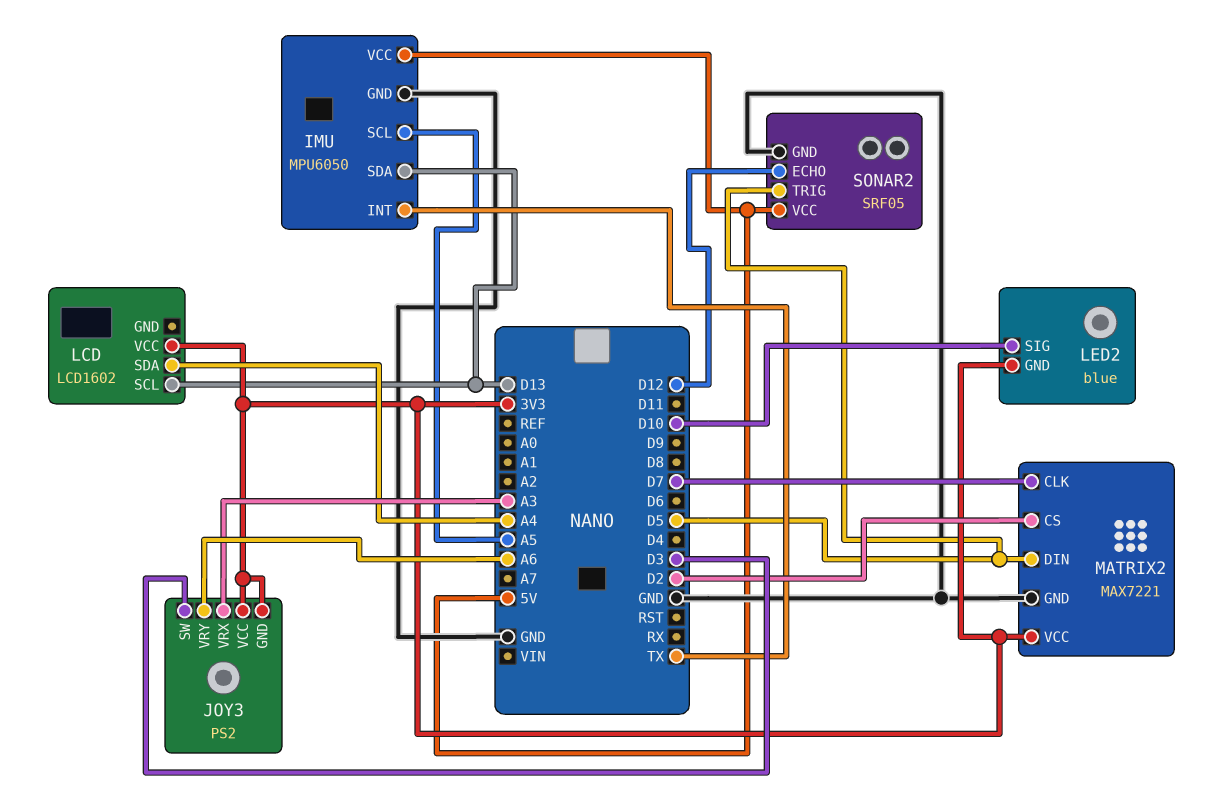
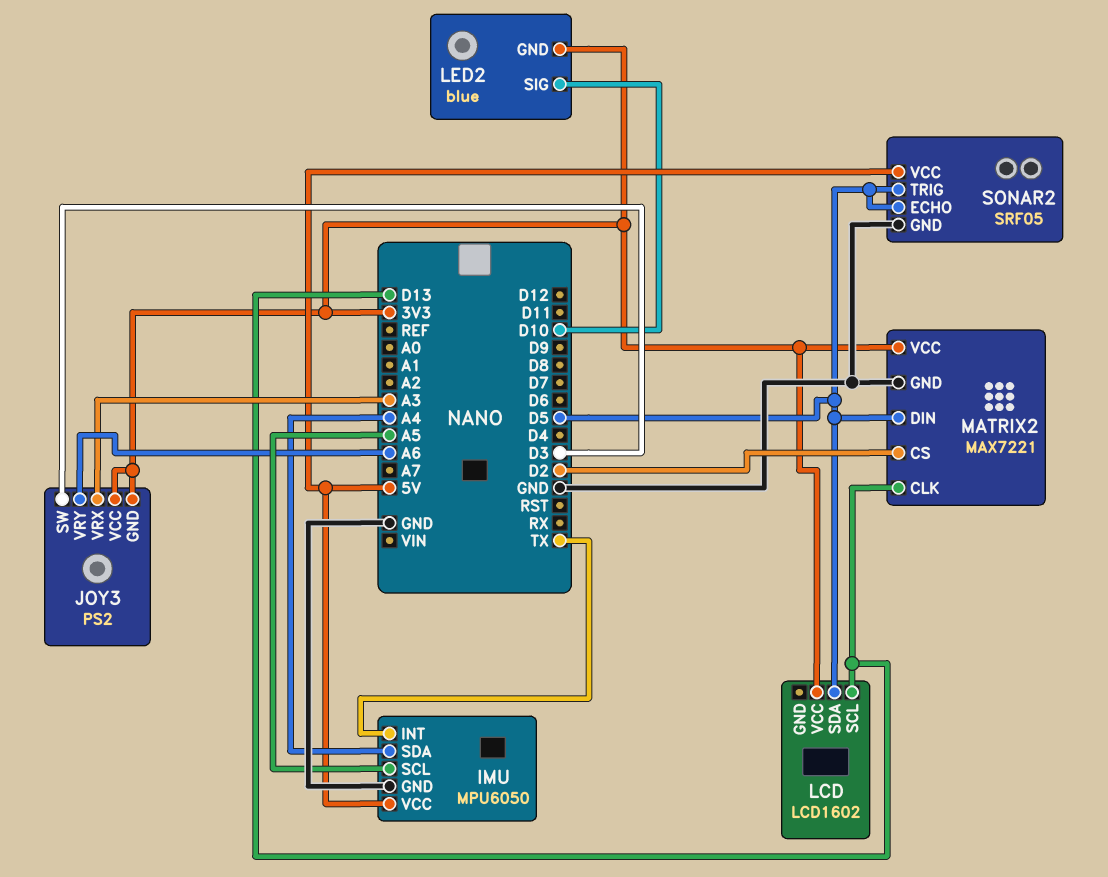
IMU pin SDA: D13 -> A4
LCD pin SDA: A4 -> D5
MATRIX2 pin CLK: D7 -> D13
SONAR2 pin ECHO: D12 -> D5

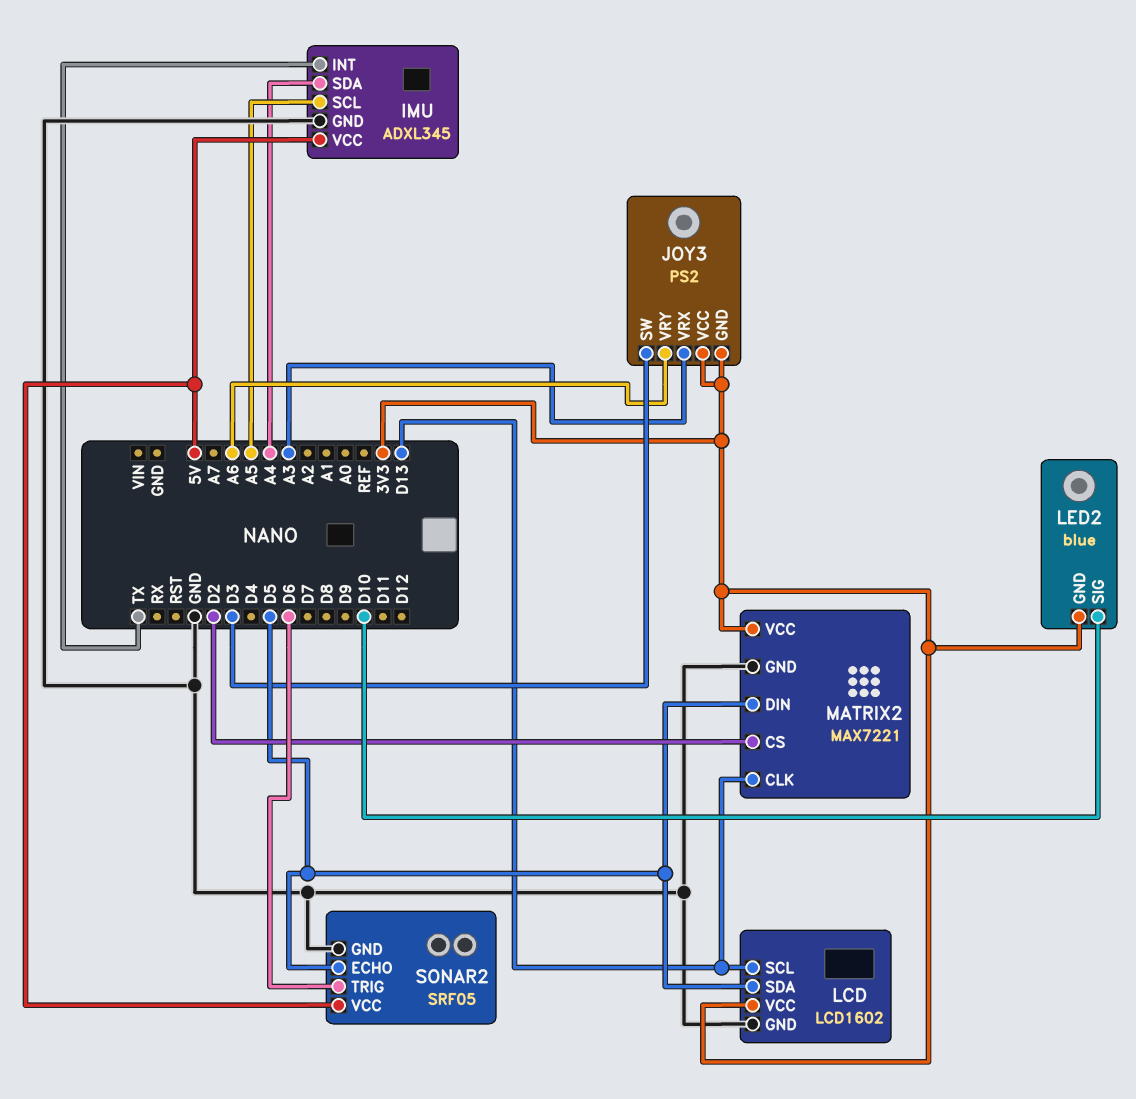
IMU: MPU6050 -> ADXL345
LCD pin GND: none -> GND
SONAR2 pin TRIG: D5 -> D6

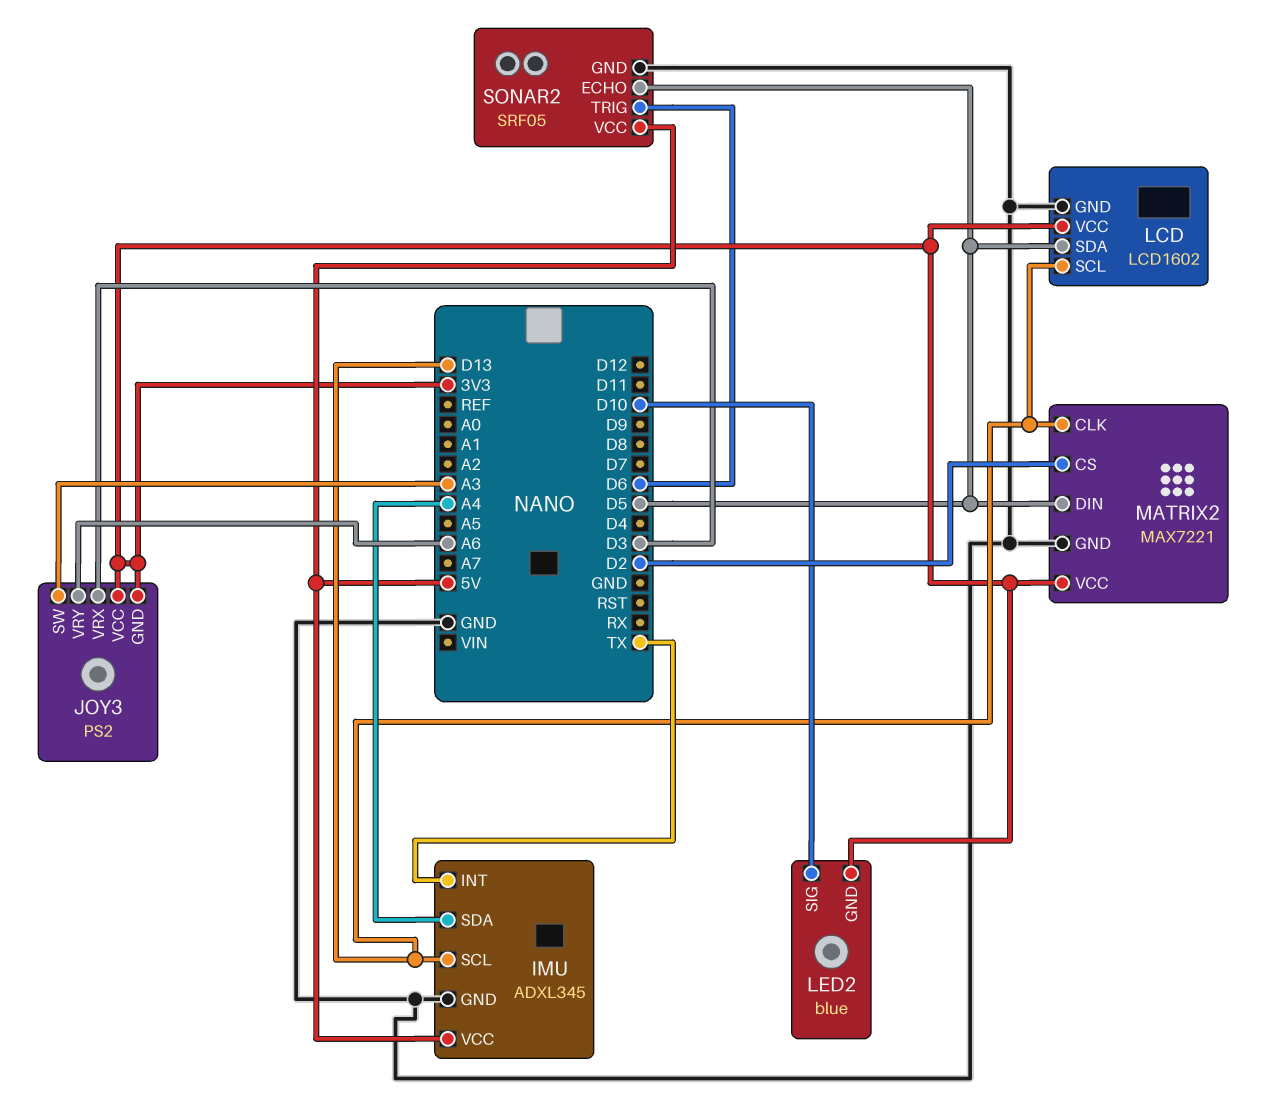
IMU pin SCL: A5 -> D13
JOY3 pin SW: D3 -> A3
JOY3 pin VRX: A3 -> D3

